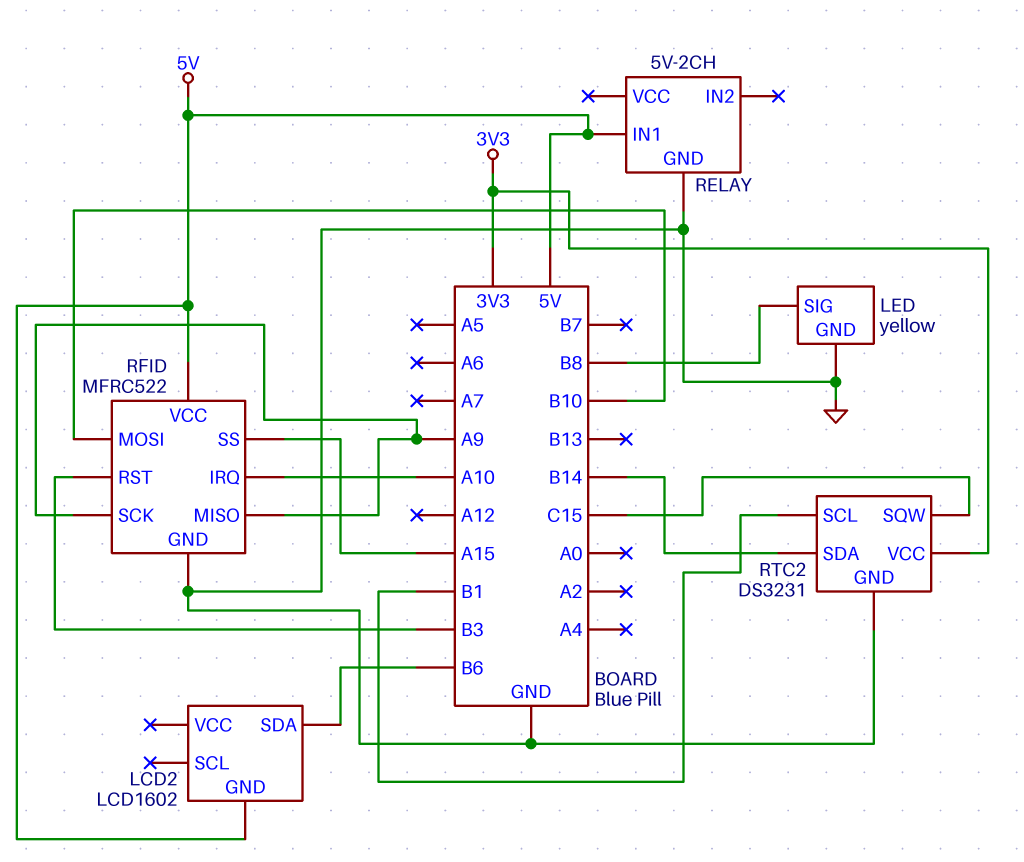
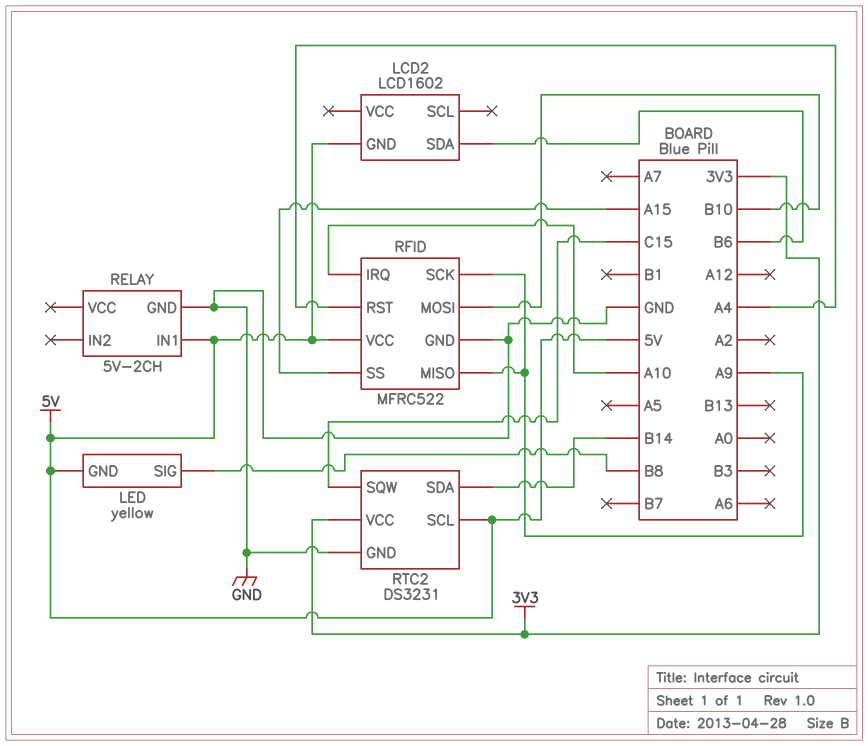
LED pin GND: GND -> 5V
RFID pin RST: B3 -> A4
RTC2 pin SCL: B1 -> 5V

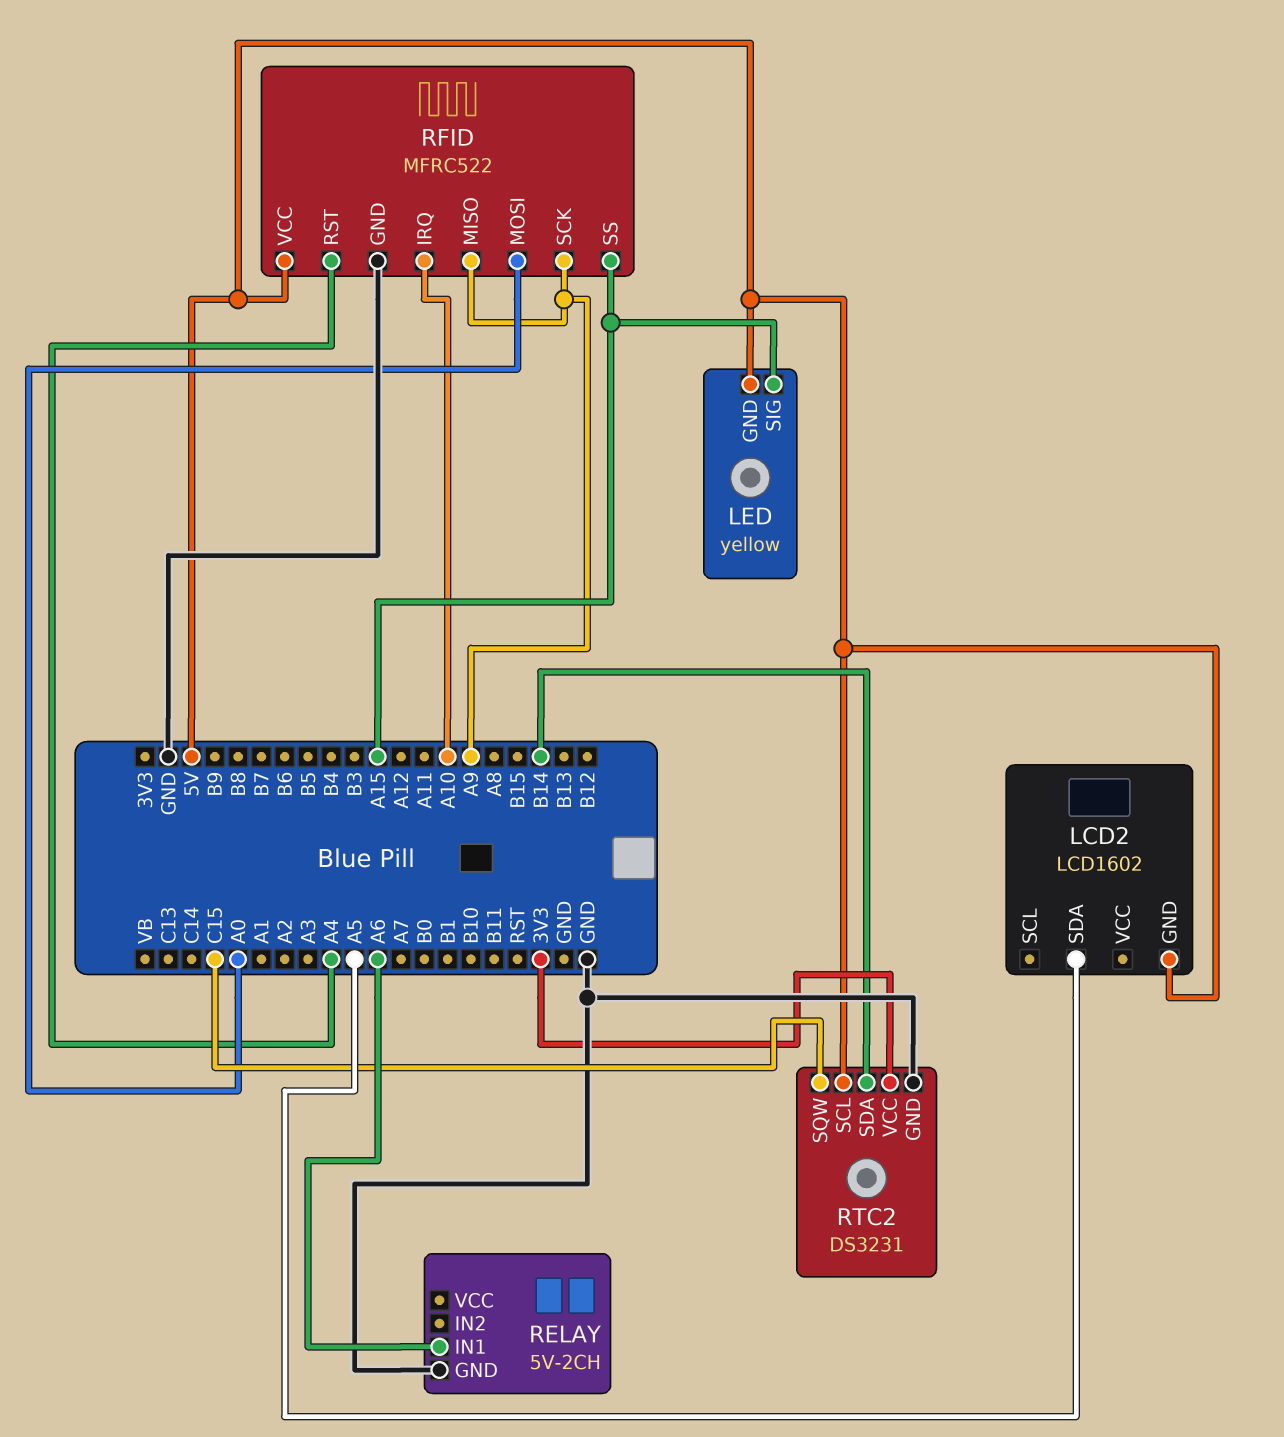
LCD2 pin SDA: B6 -> A5
LED pin SIG: B8 -> A15
RELAY pin IN1: 5V -> A6
RFID pin MOSI: B10 -> A0

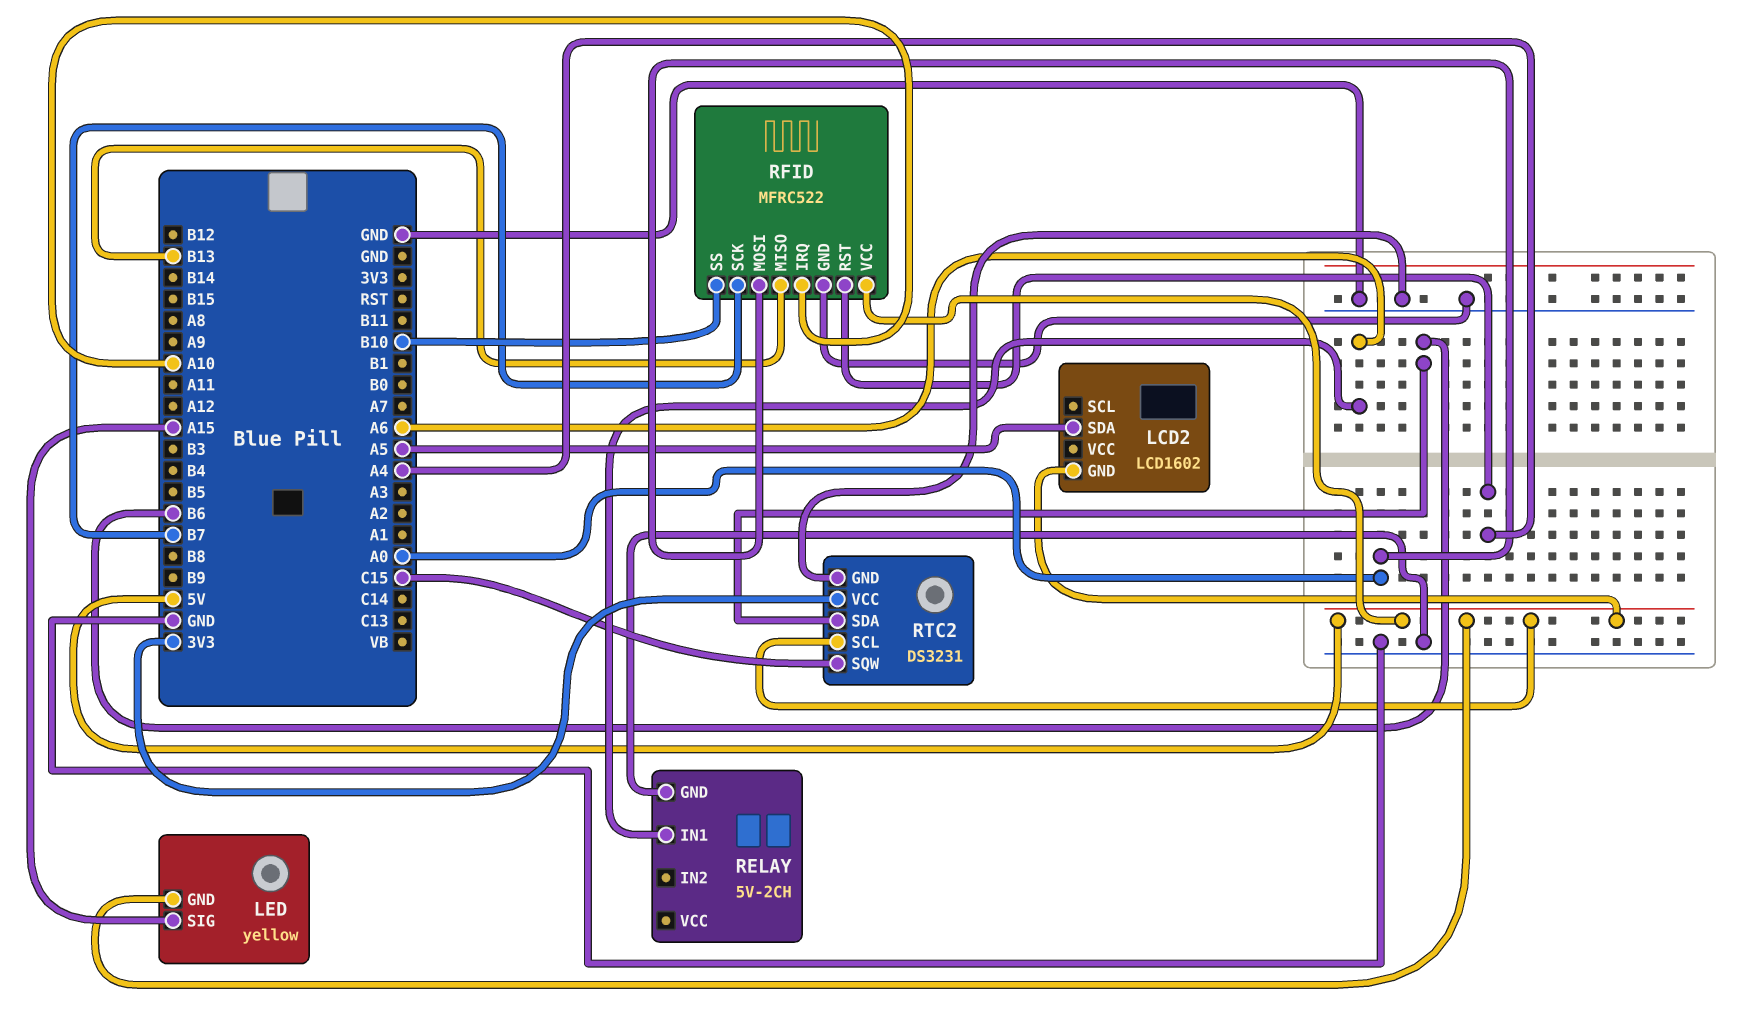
RFID pin MISO: A9 -> B13
RFID pin SCK: A9 -> B7
RFID pin SS: A15 -> B10
RTC2 pin SDA: B14 -> B6

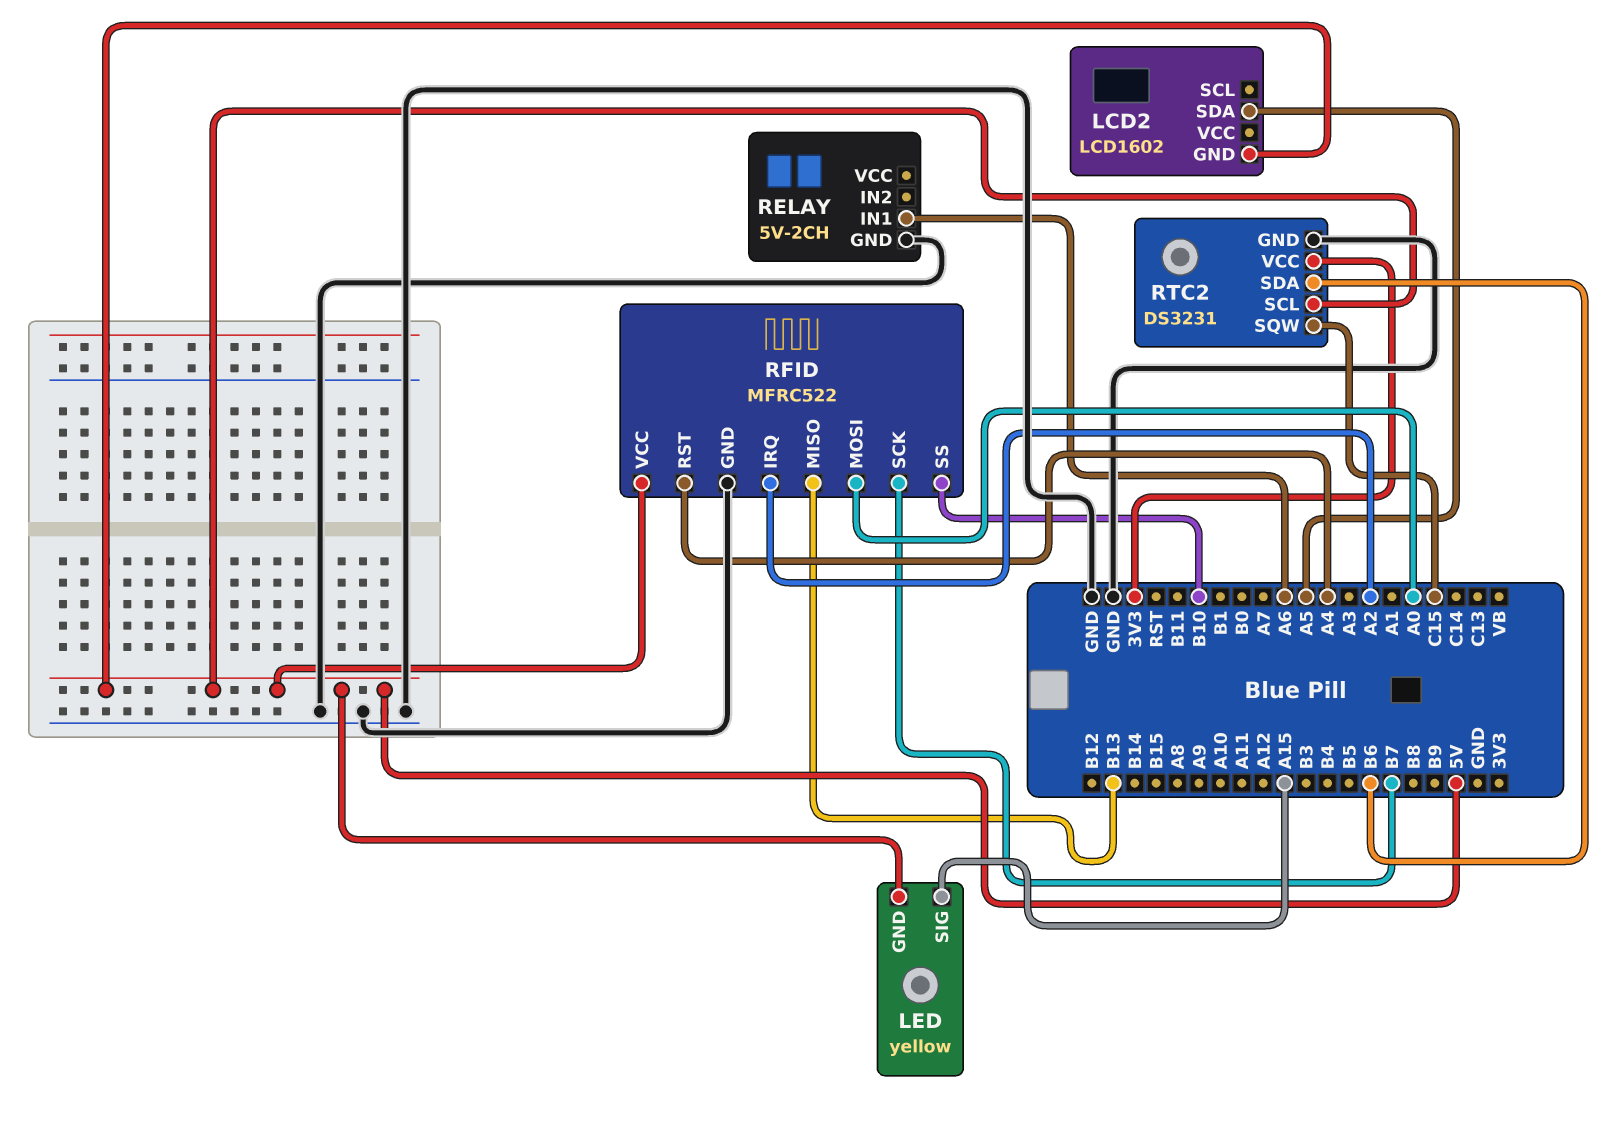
RFID pin IRQ: A10 -> A2

